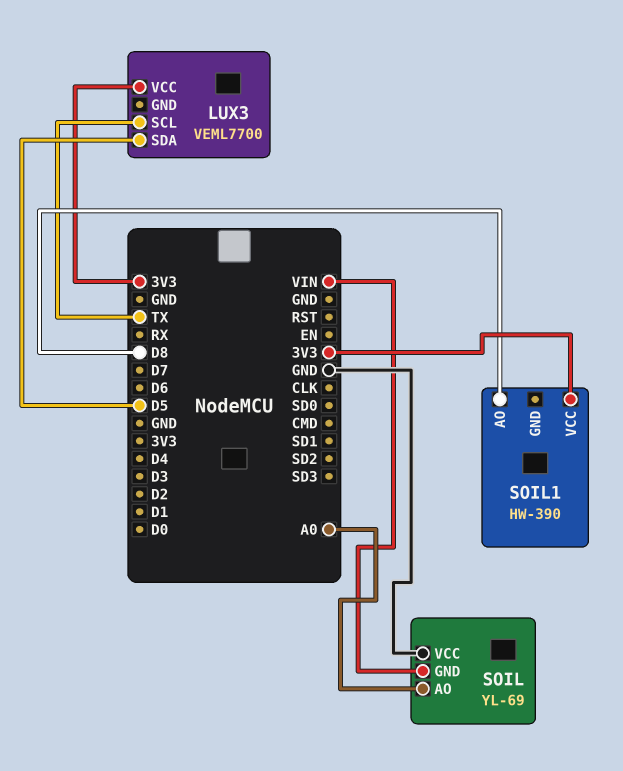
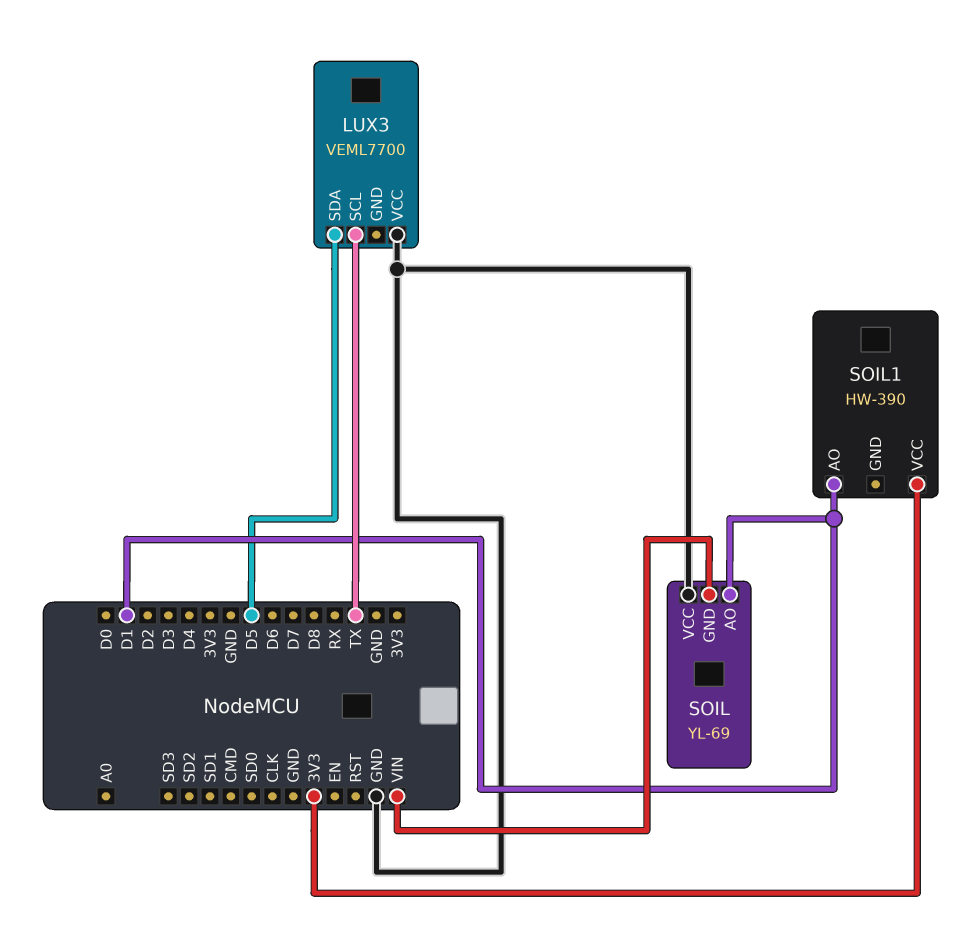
LUX3 pin VCC: 3V3 -> GND
SOIL pin AO: A0 -> D1
SOIL1 pin AO: D8 -> D1

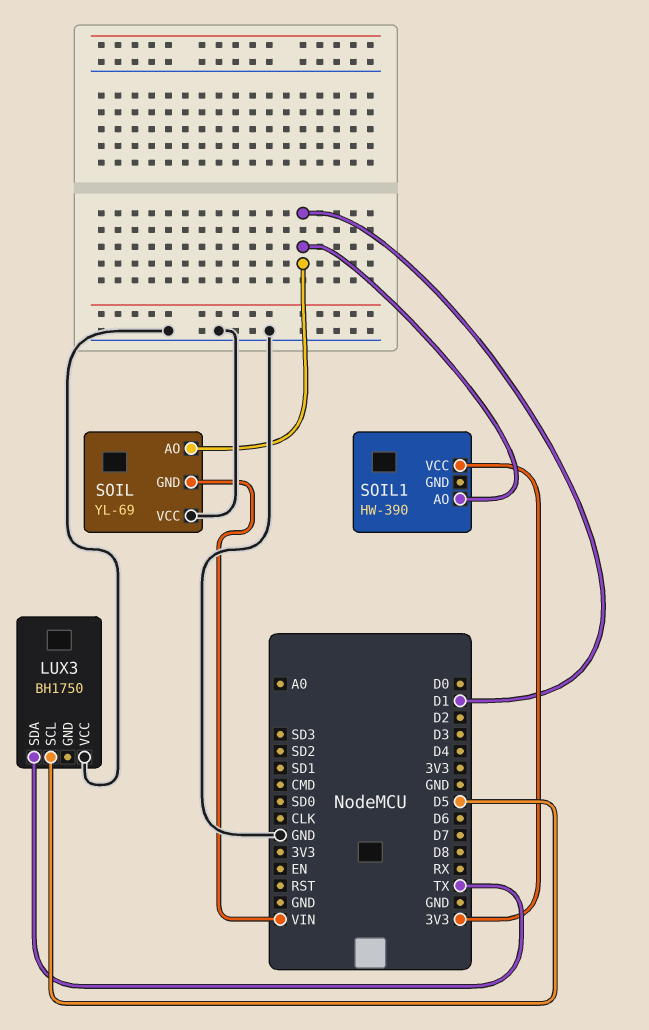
LUX3: VEML7700 -> BH1750
LUX3 pin SCL: TX -> D5
LUX3 pin SDA: D5 -> TX

